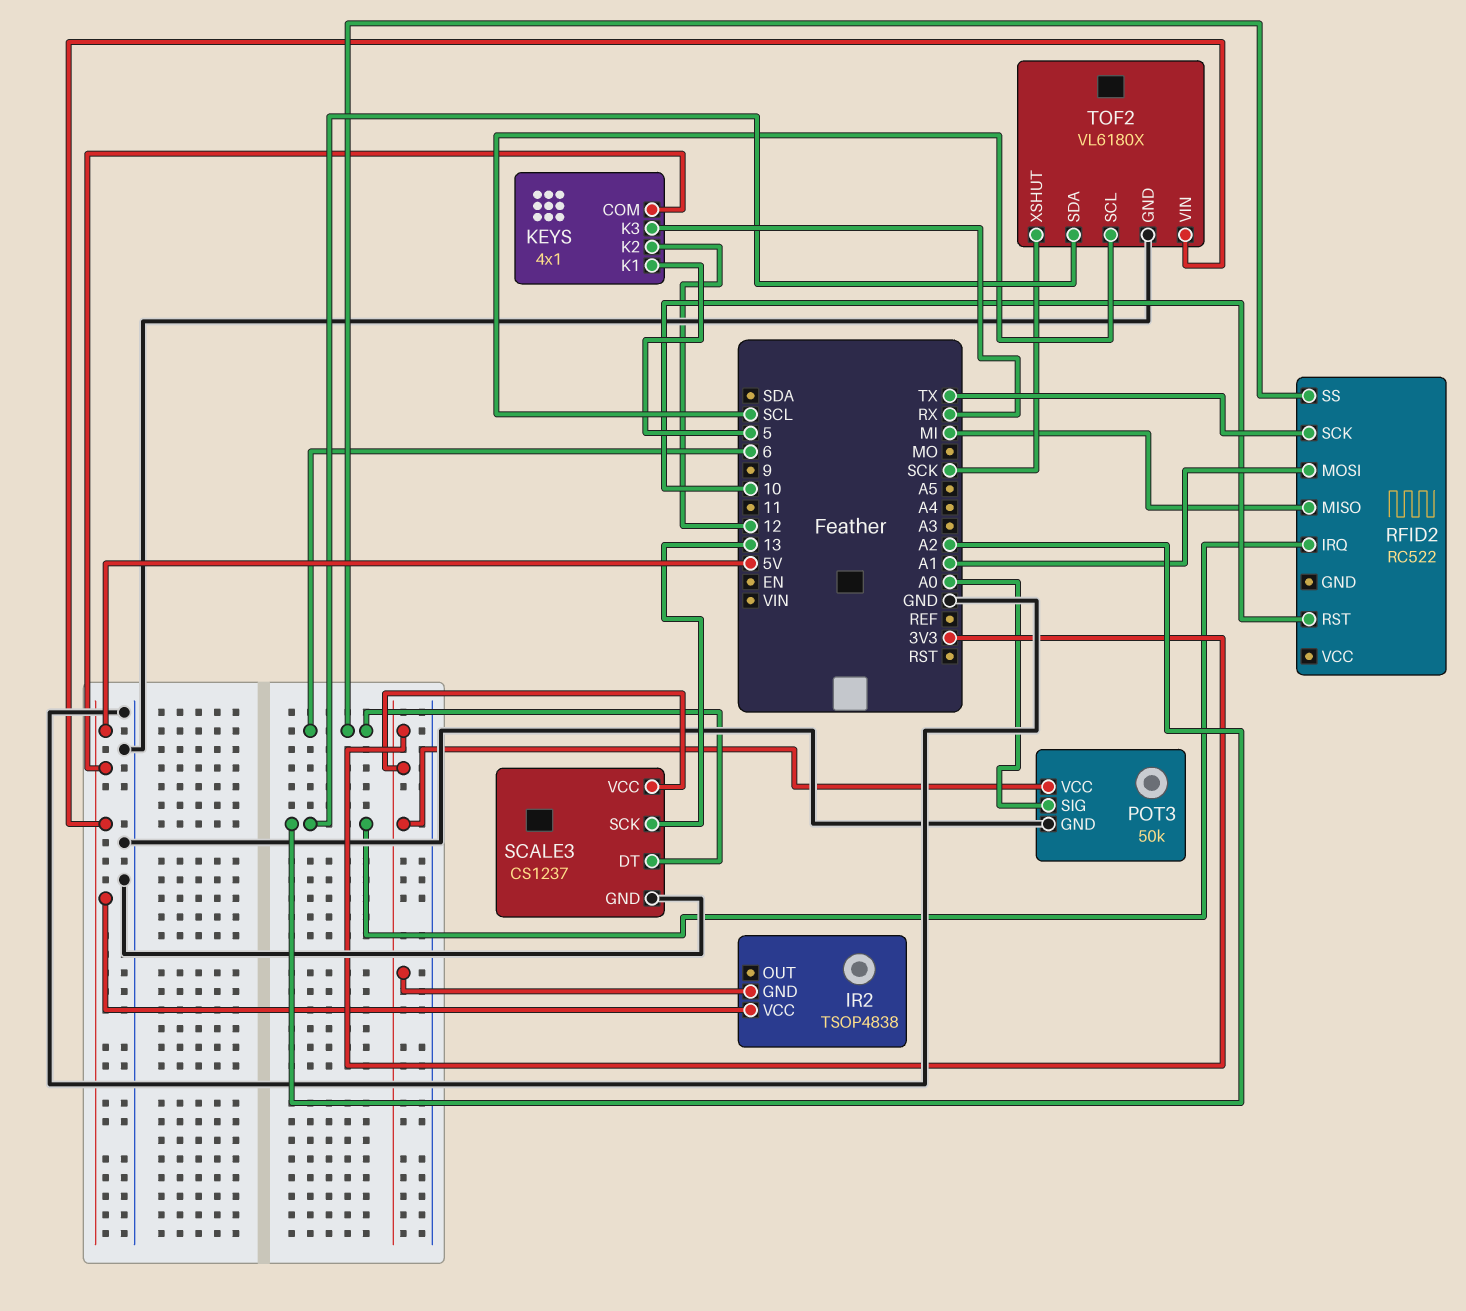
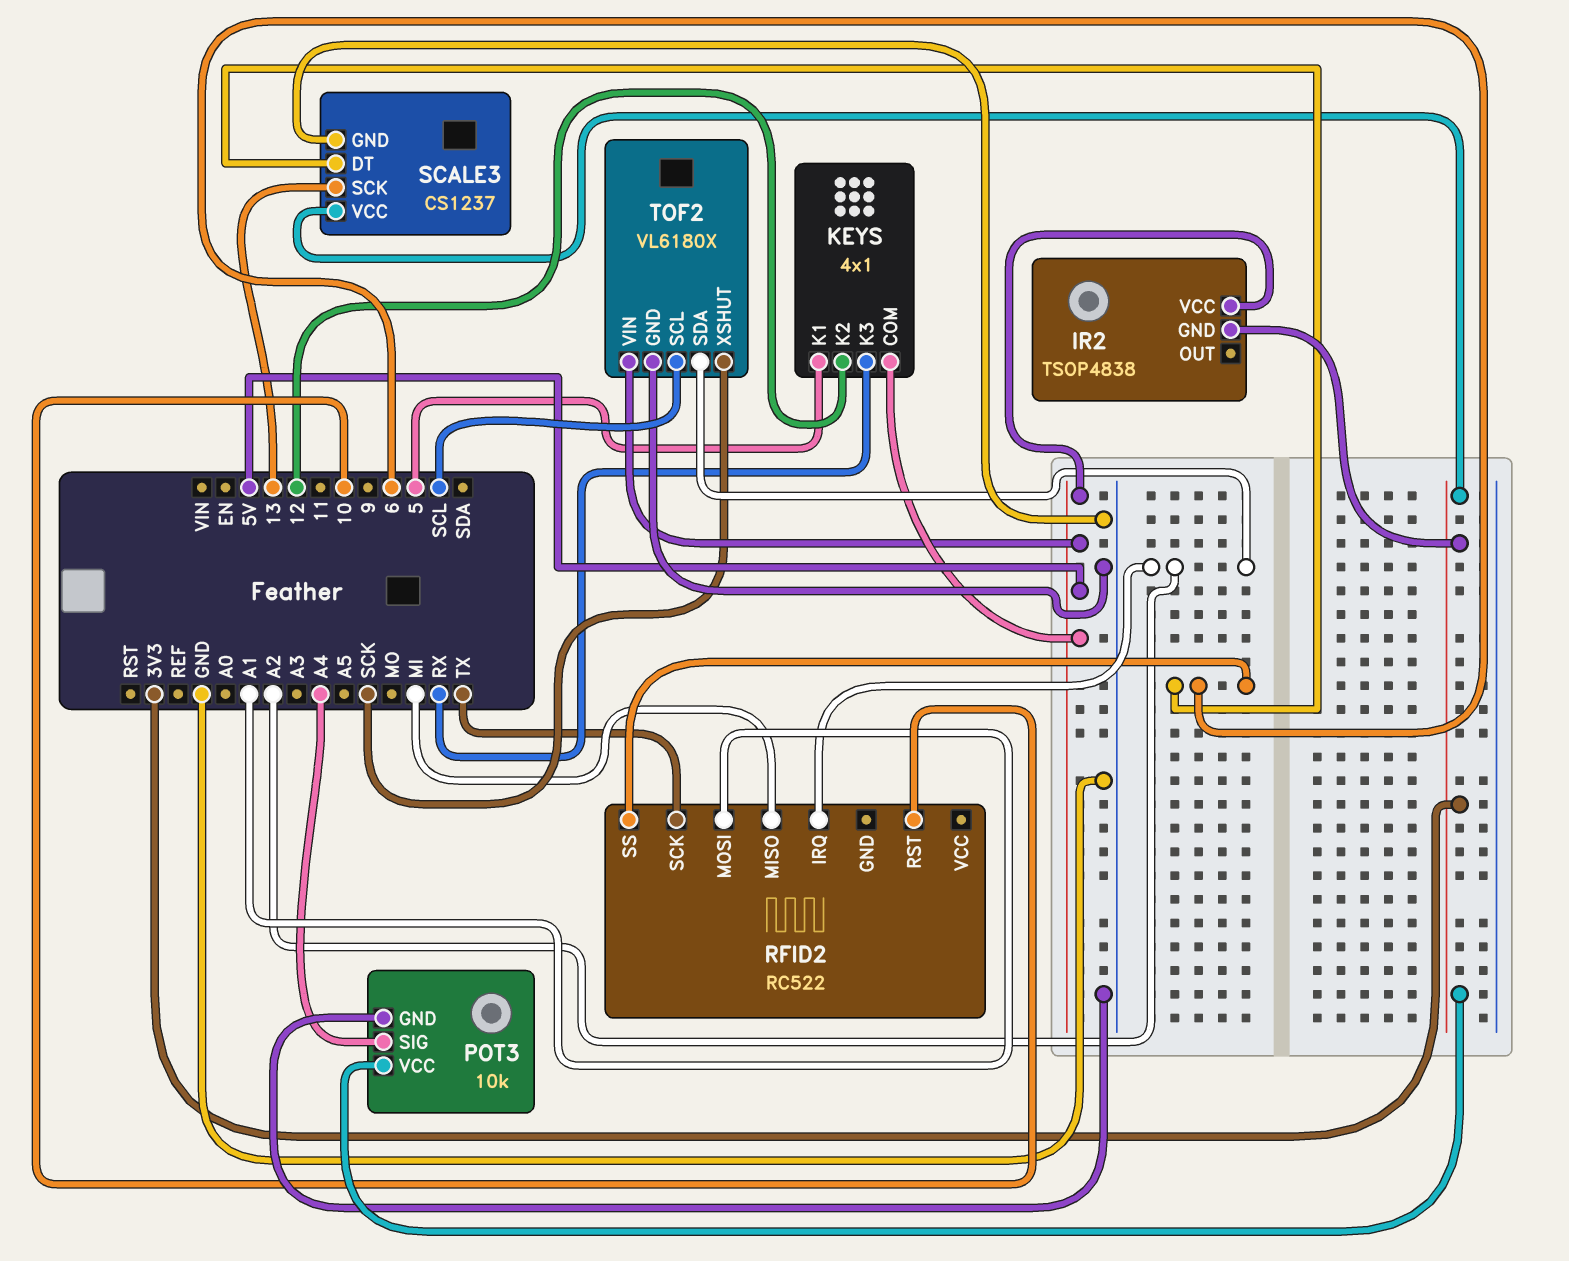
POT3: 50k -> 10k
POT3 pin SIG: A0 -> A4

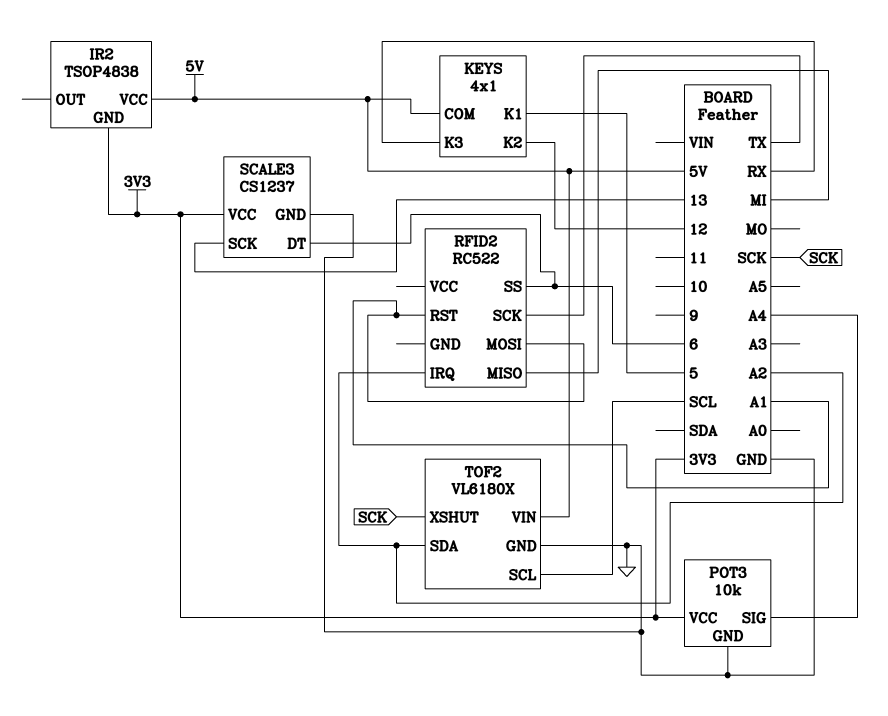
RFID2 pin RST: 10 -> A1

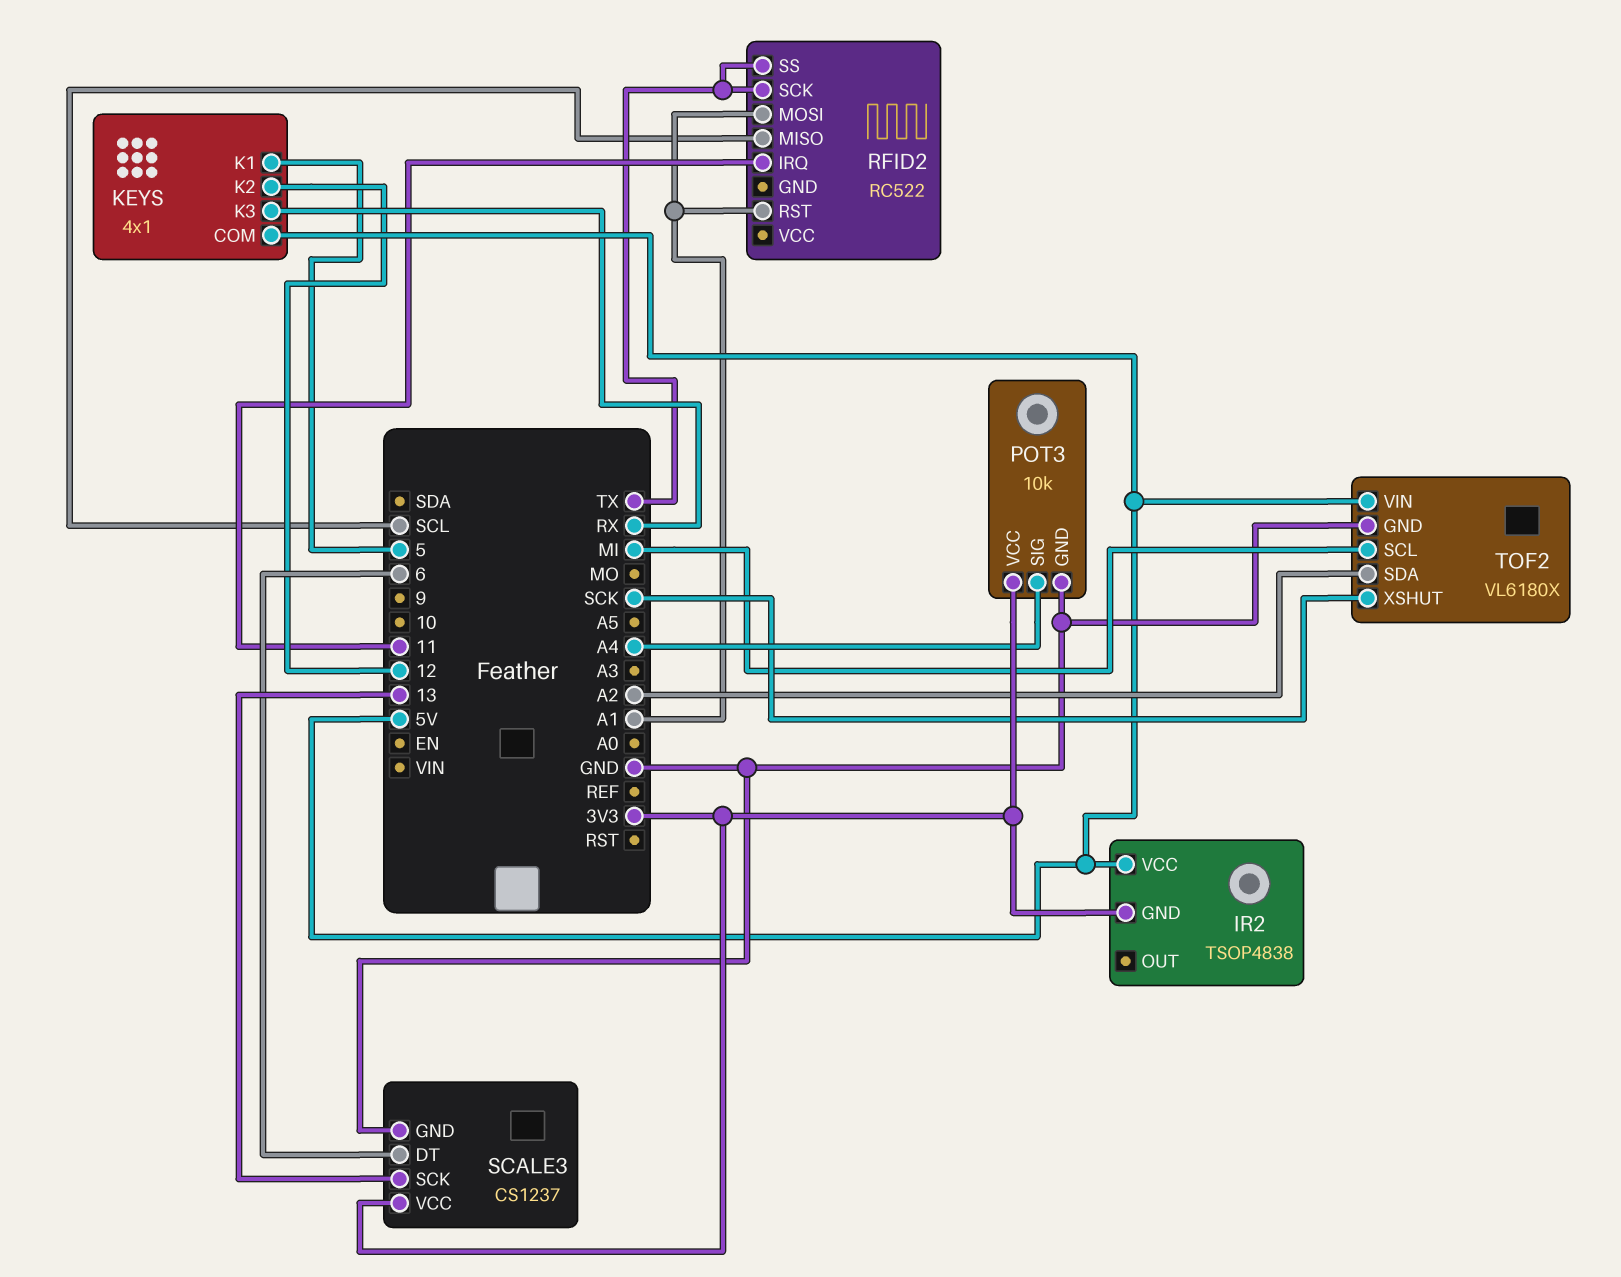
RFID2 pin IRQ: A2 -> 11
RFID2 pin MISO: MI -> SCL
RFID2 pin SS: 6 -> TX
TOF2 pin SCL: SCL -> MI

